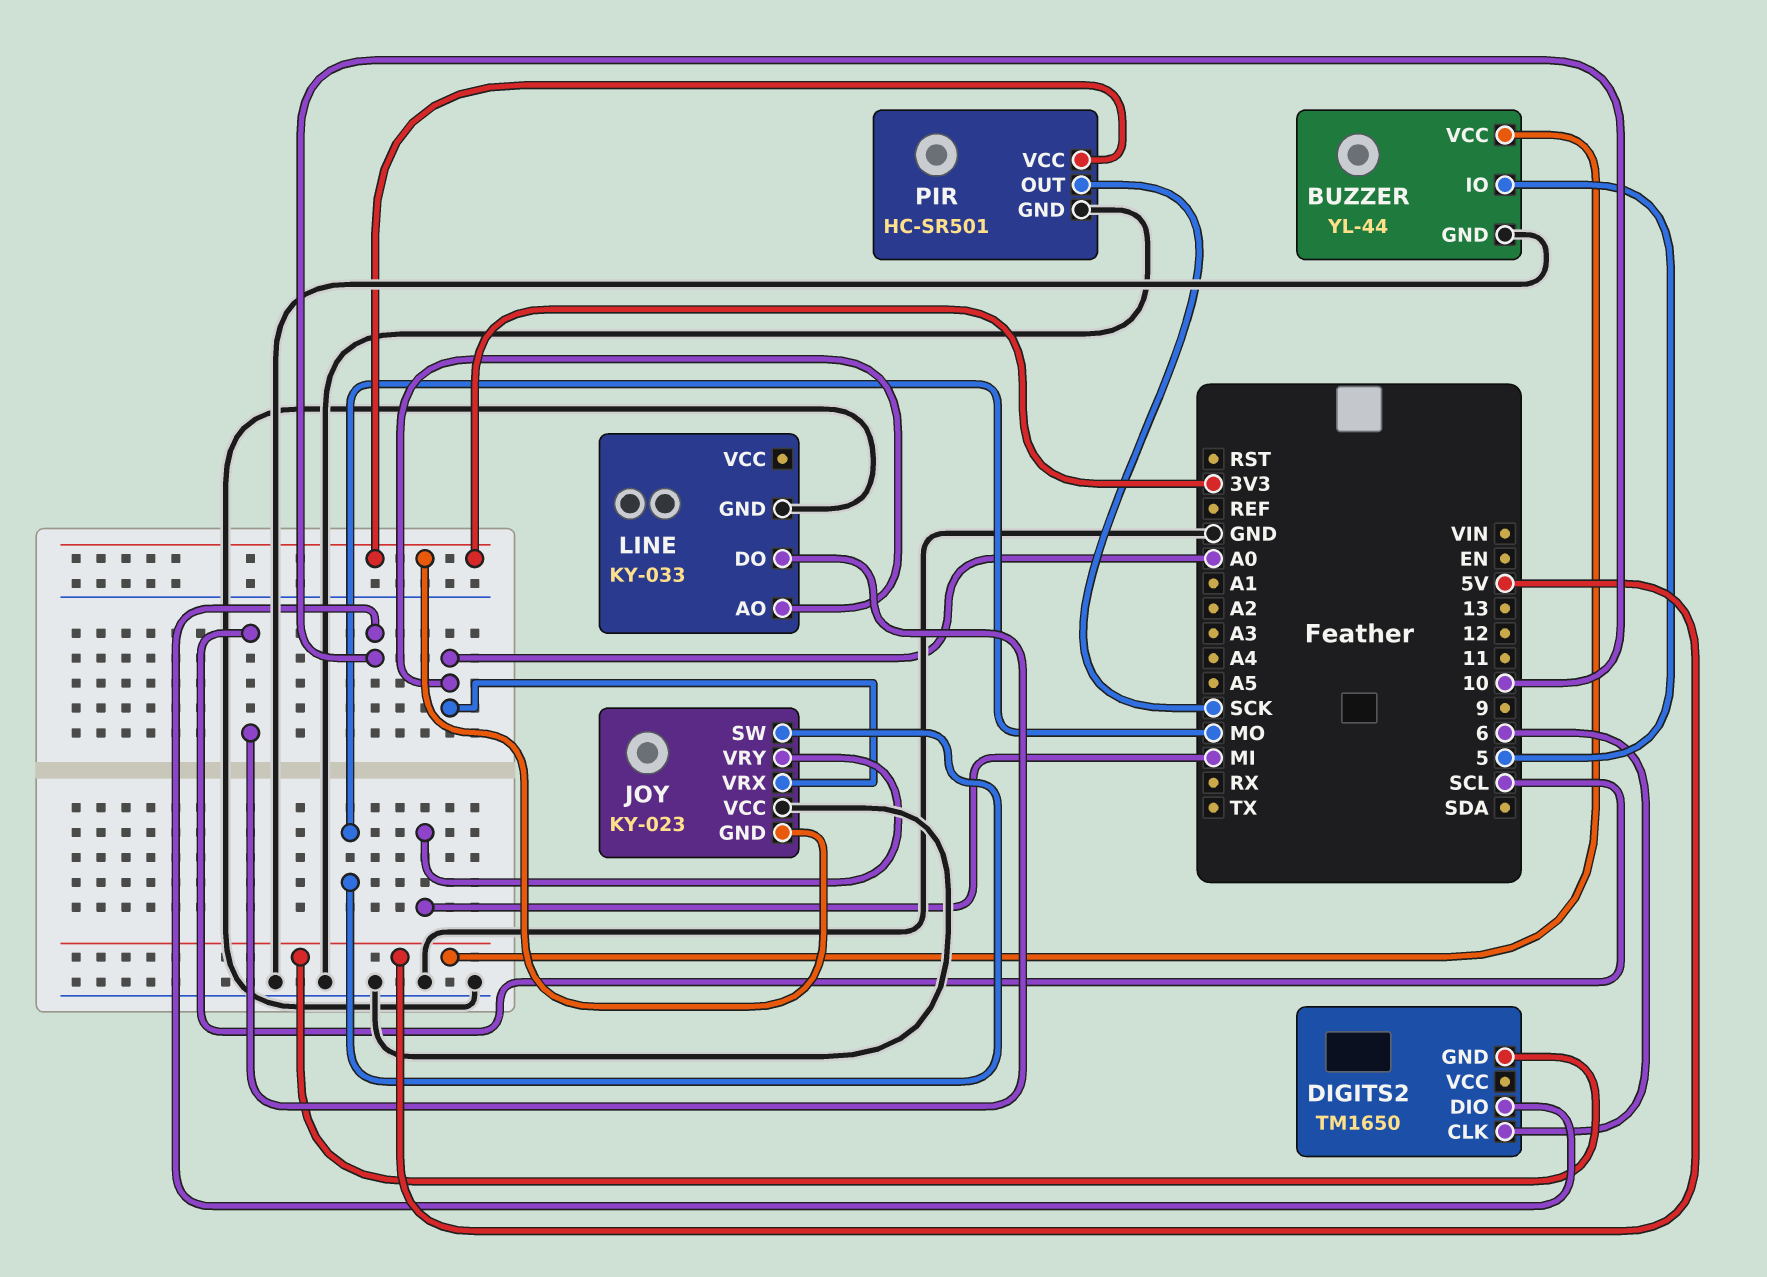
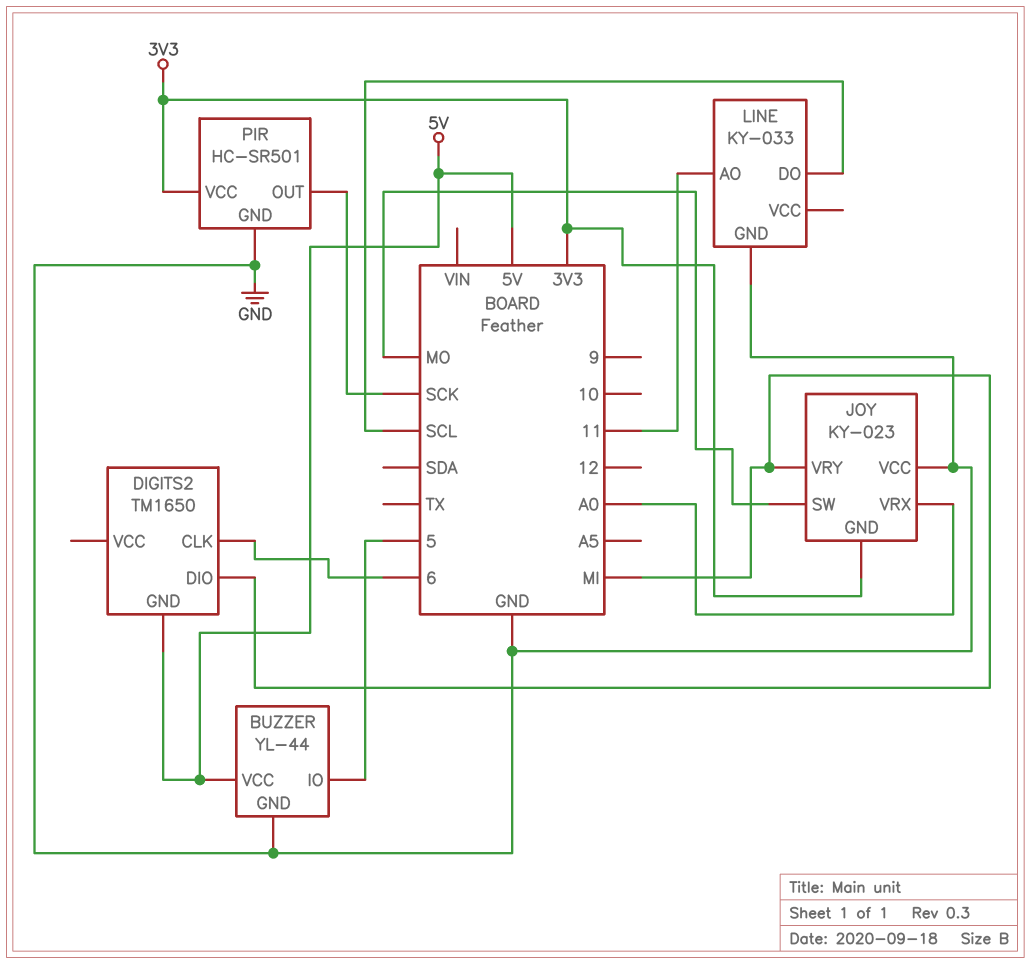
DIGITS2 pin DIO: 10 -> MI
LINE pin AO: A0 -> 11

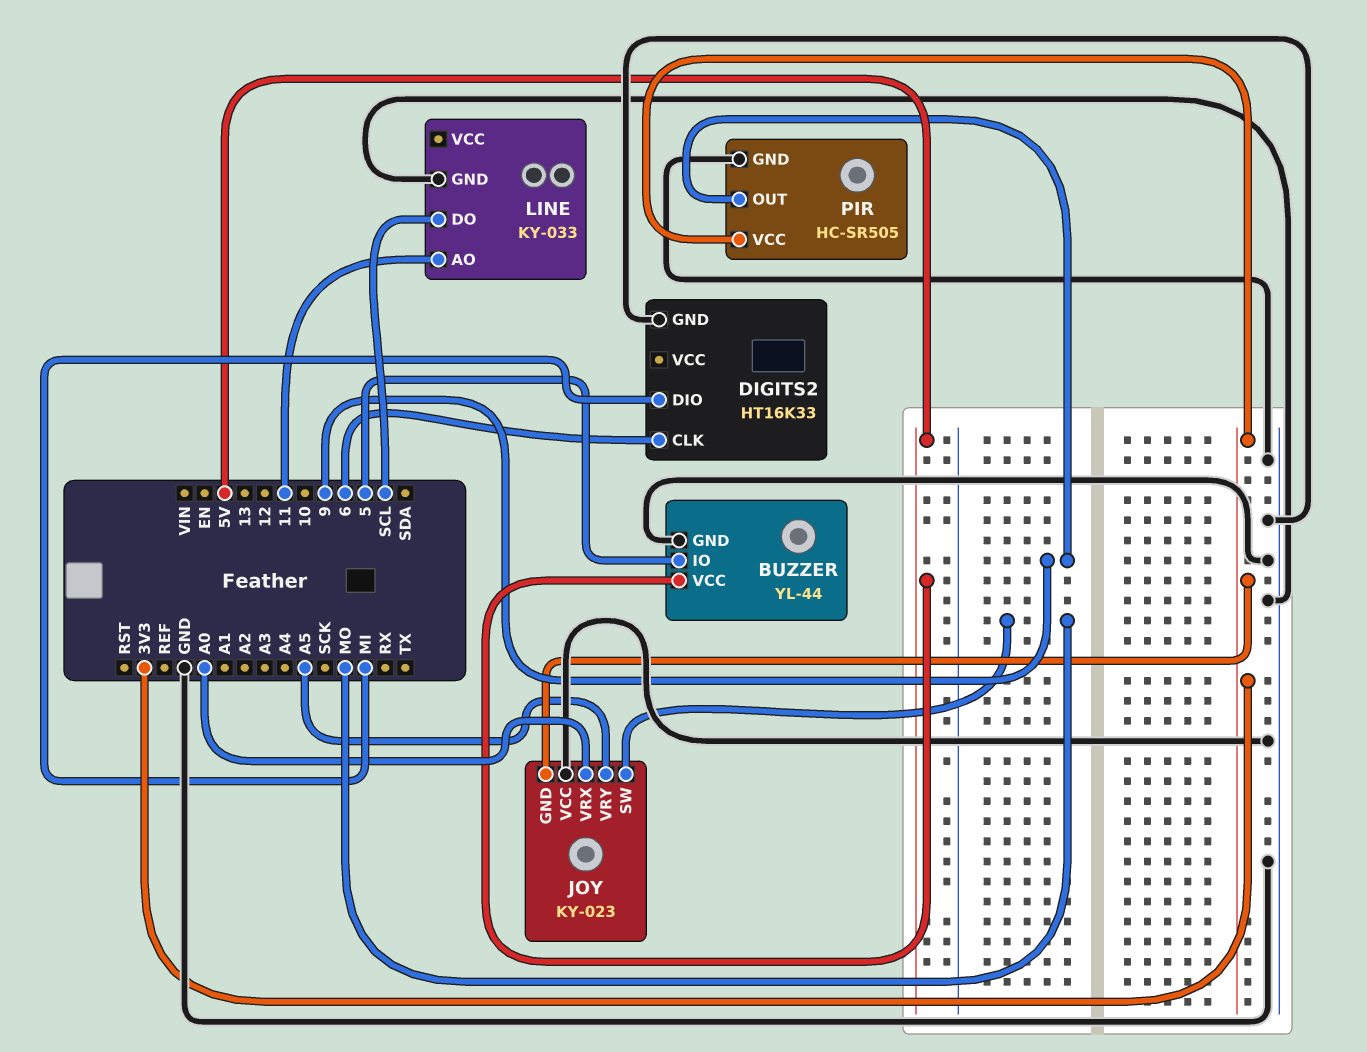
DIGITS2: TM1650 -> HT16K33
DIGITS2 pin GND: 5V -> GND
JOY pin VRY: MI -> A5
PIR: HC-SR501 -> HC-SR505
PIR pin OUT: SCK -> 9

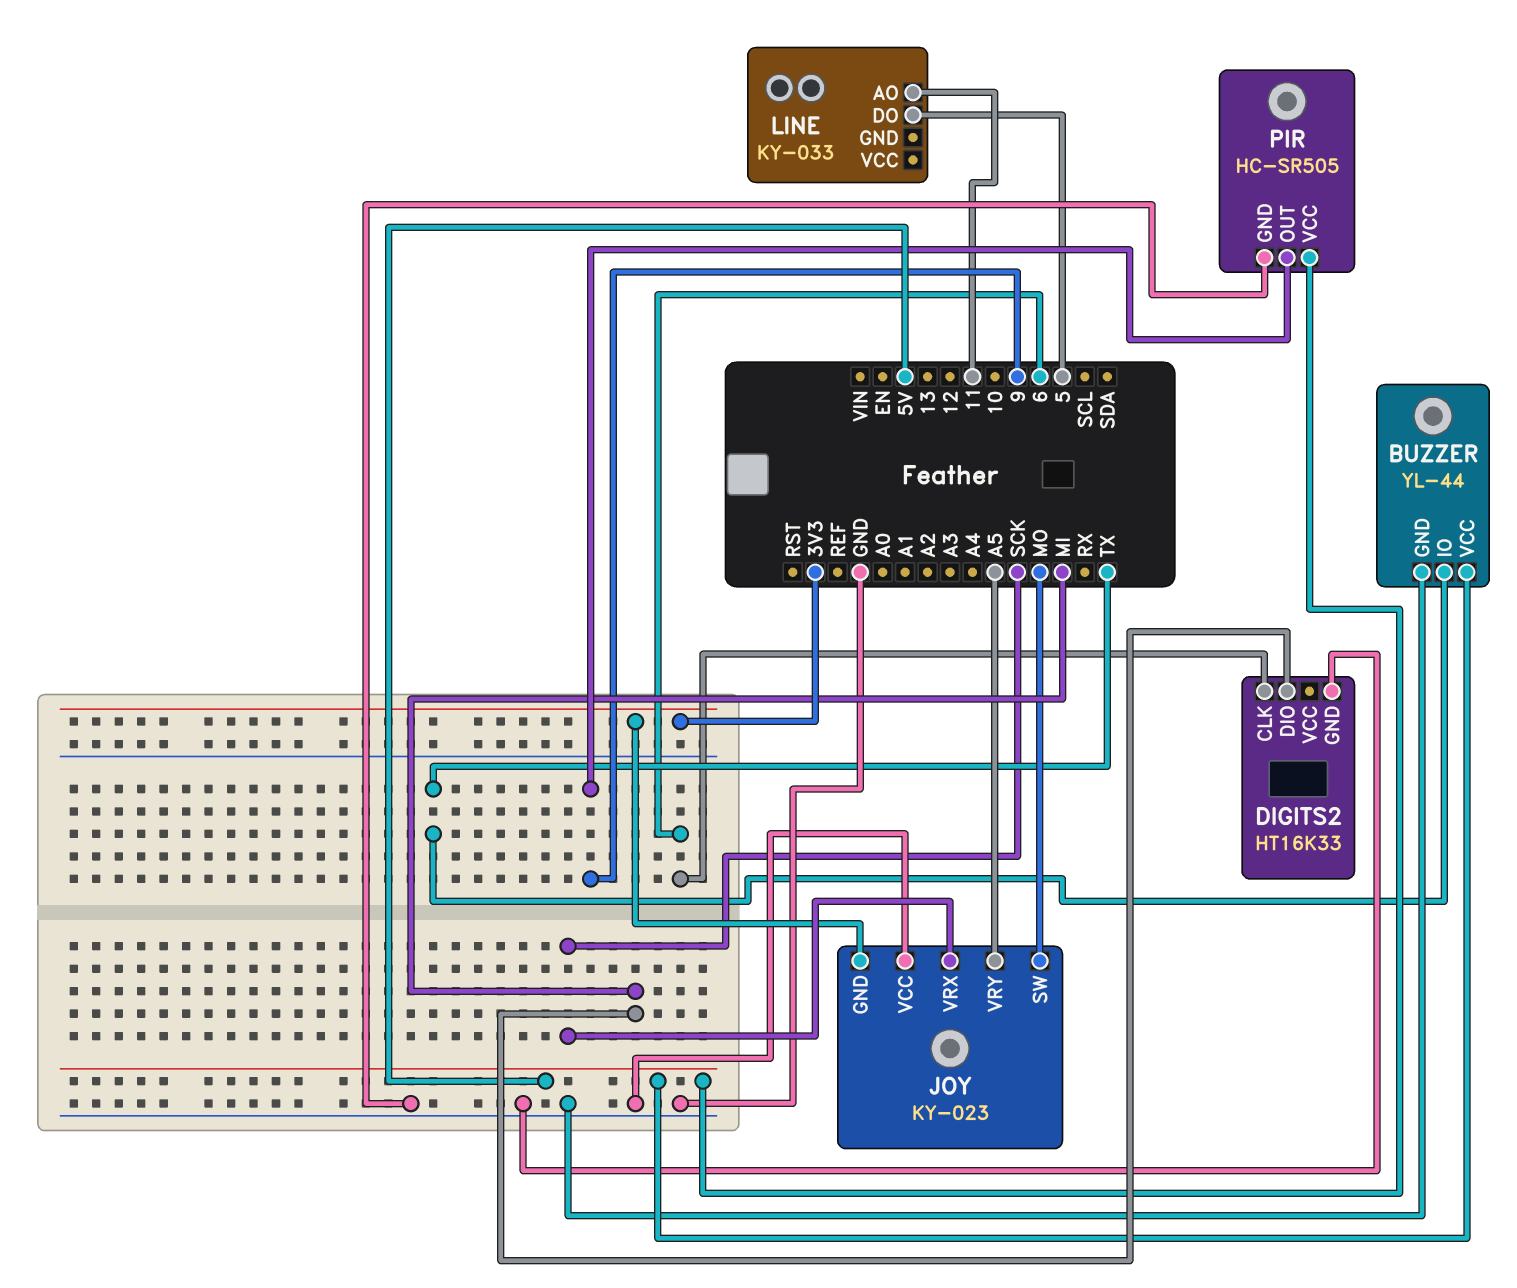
BUZZER pin IO: 5 -> TX
JOY pin VRX: A0 -> SCK
LINE pin DO: SCL -> 5
LINE pin GND: GND -> none
PIR pin VCC: 3V3 -> 5V

